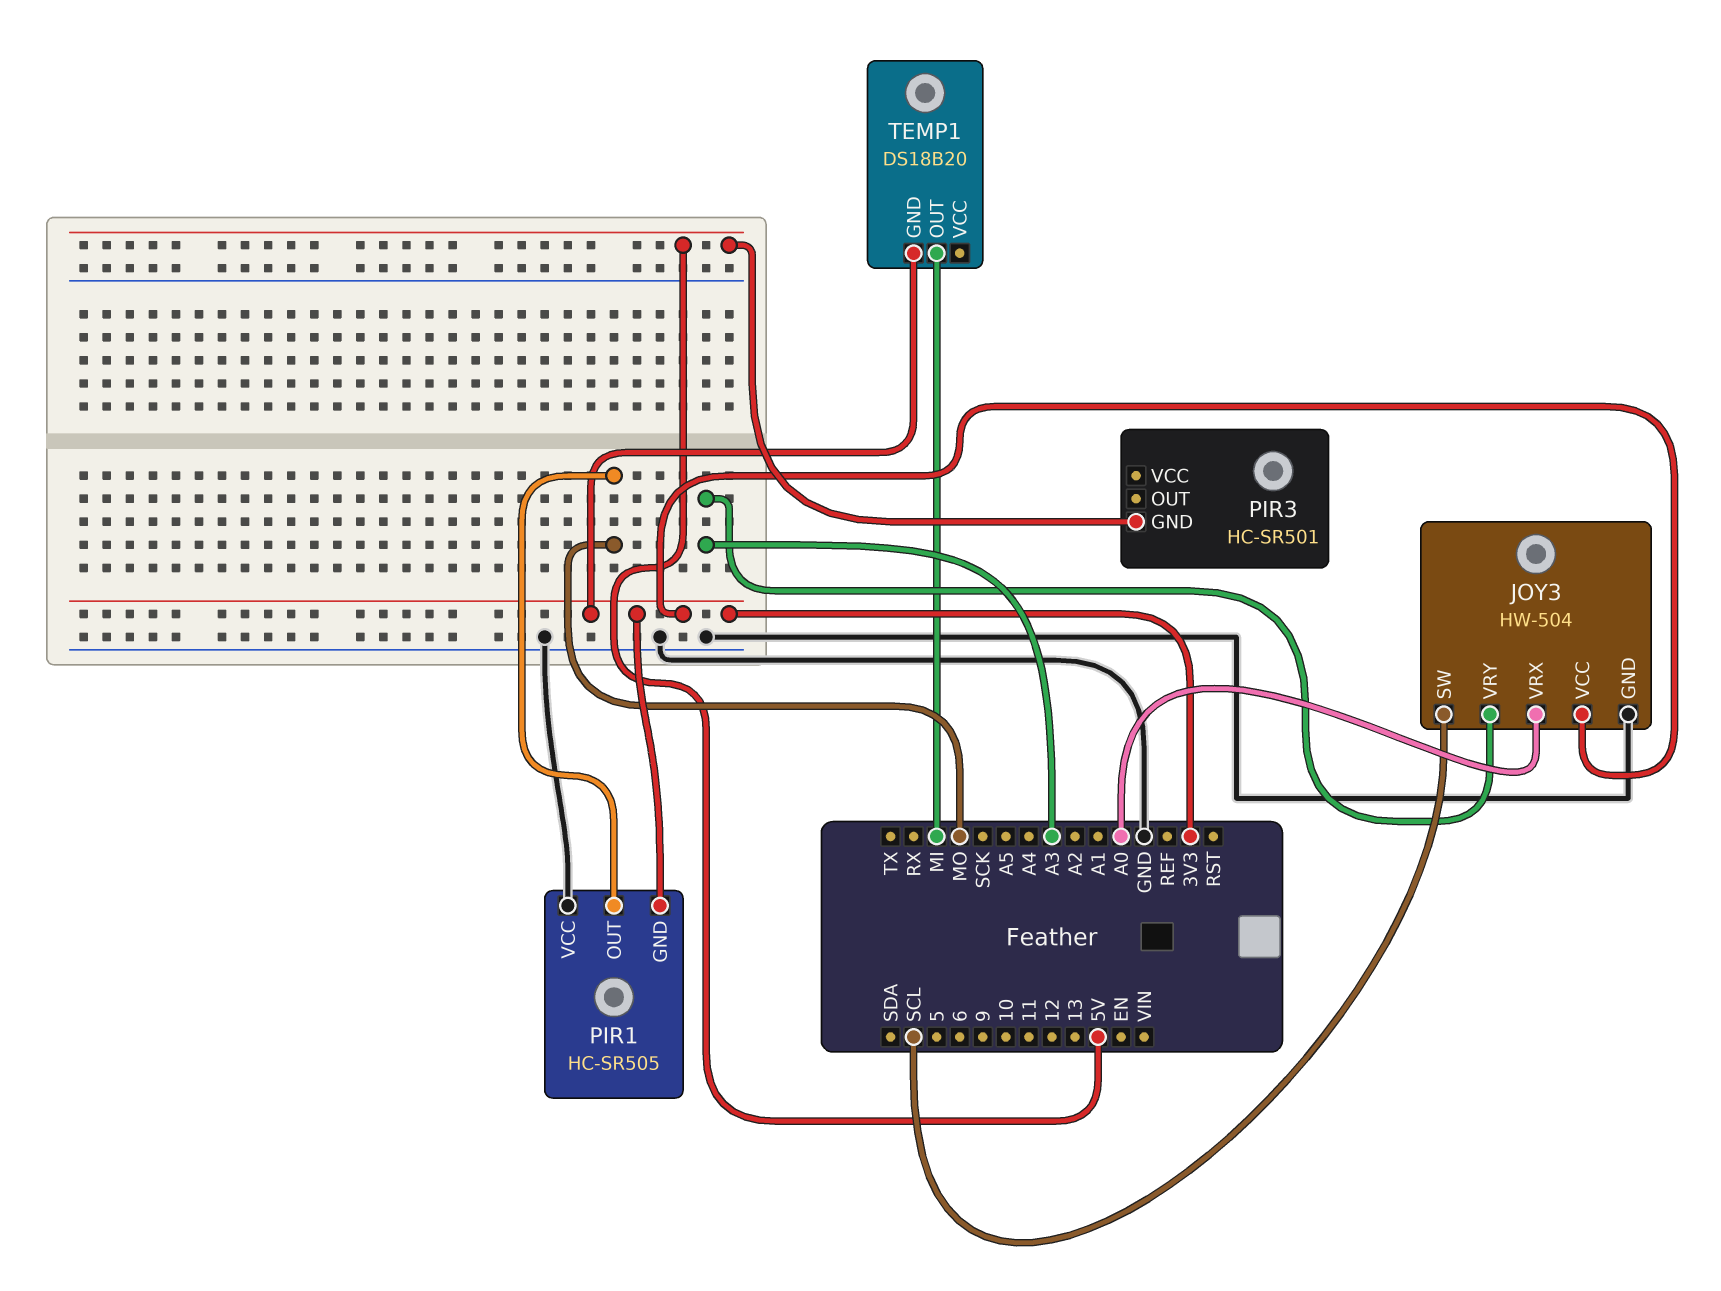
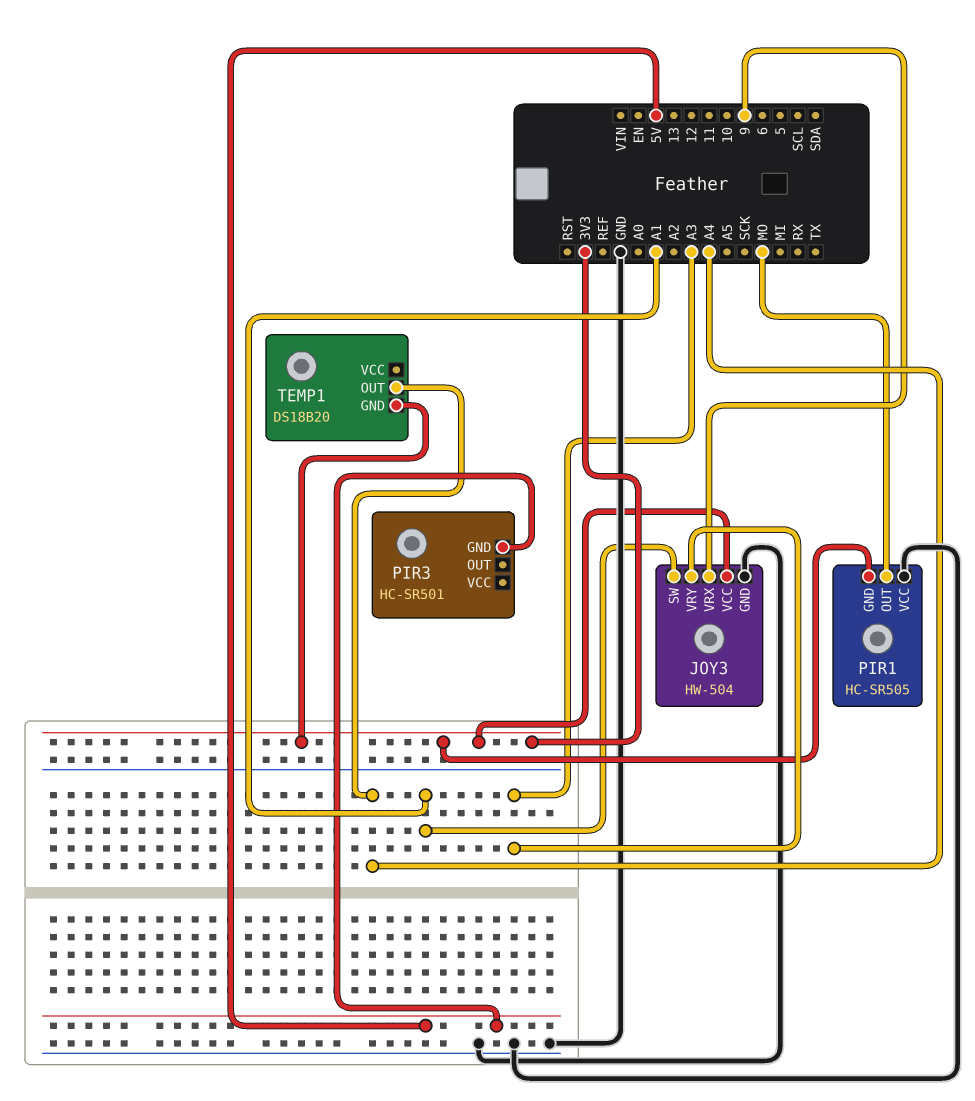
JOY3 pin SW: SCL -> A1
JOY3 pin VRX: A0 -> 9
TEMP1 pin OUT: MI -> A4

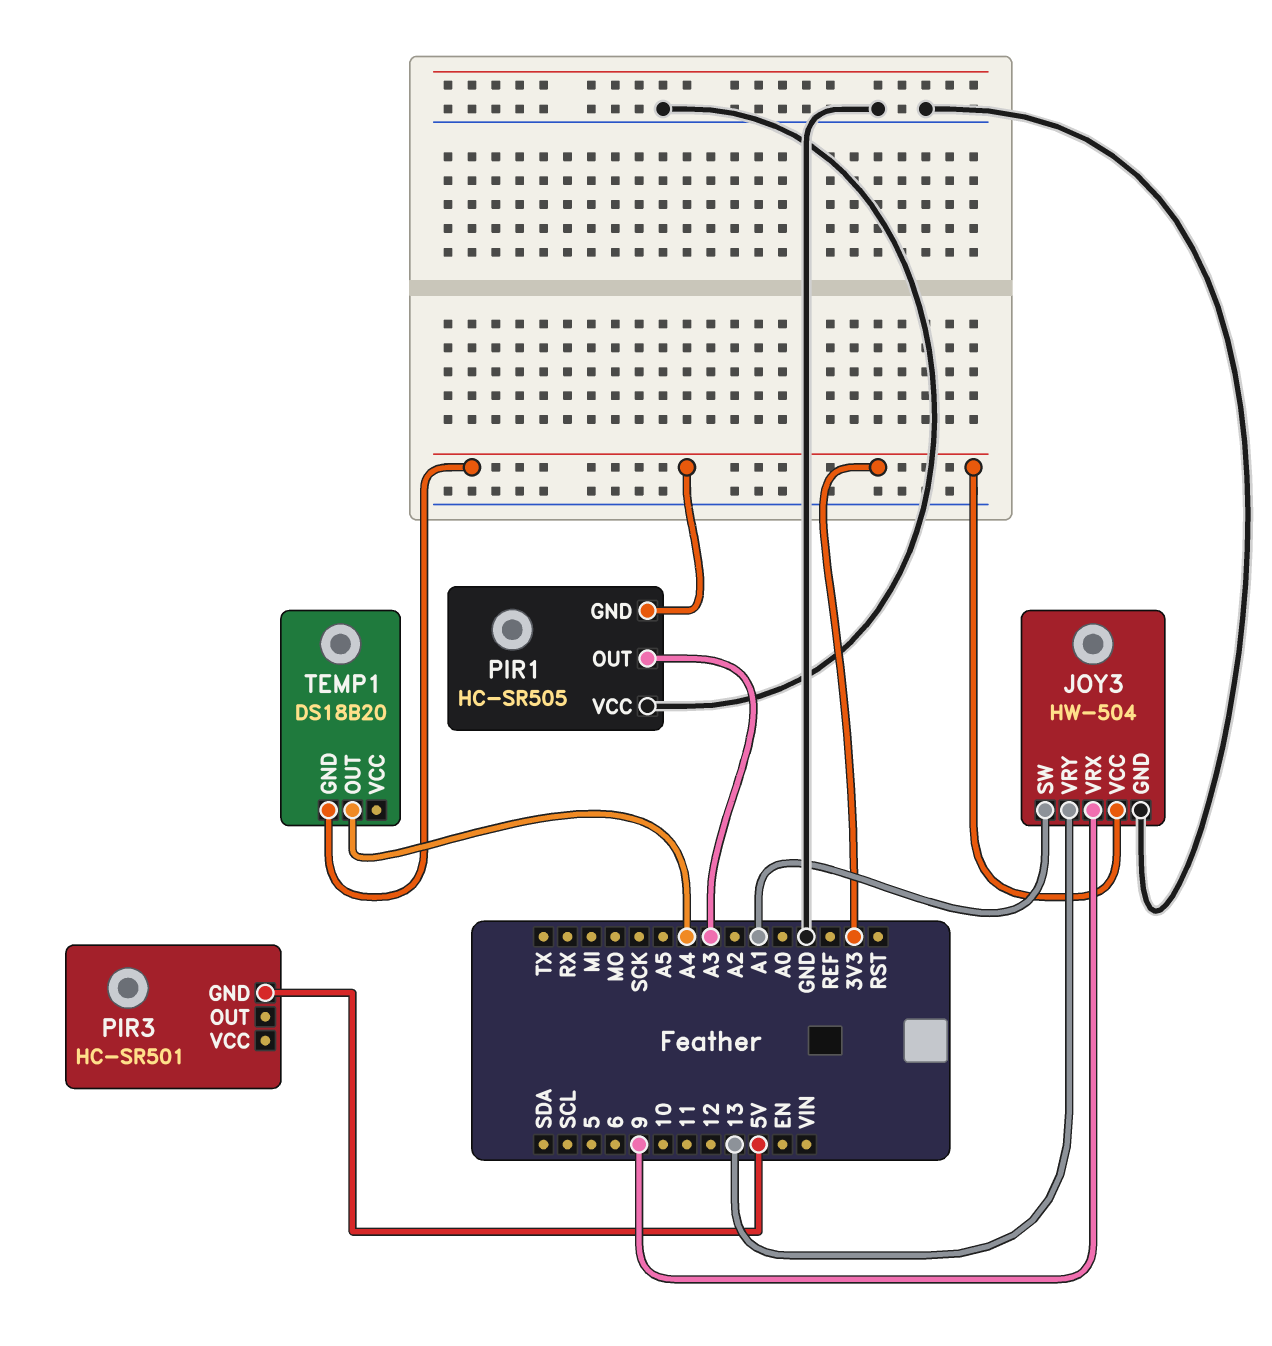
JOY3 pin VRY: A3 -> 13
PIR1 pin OUT: MO -> A3

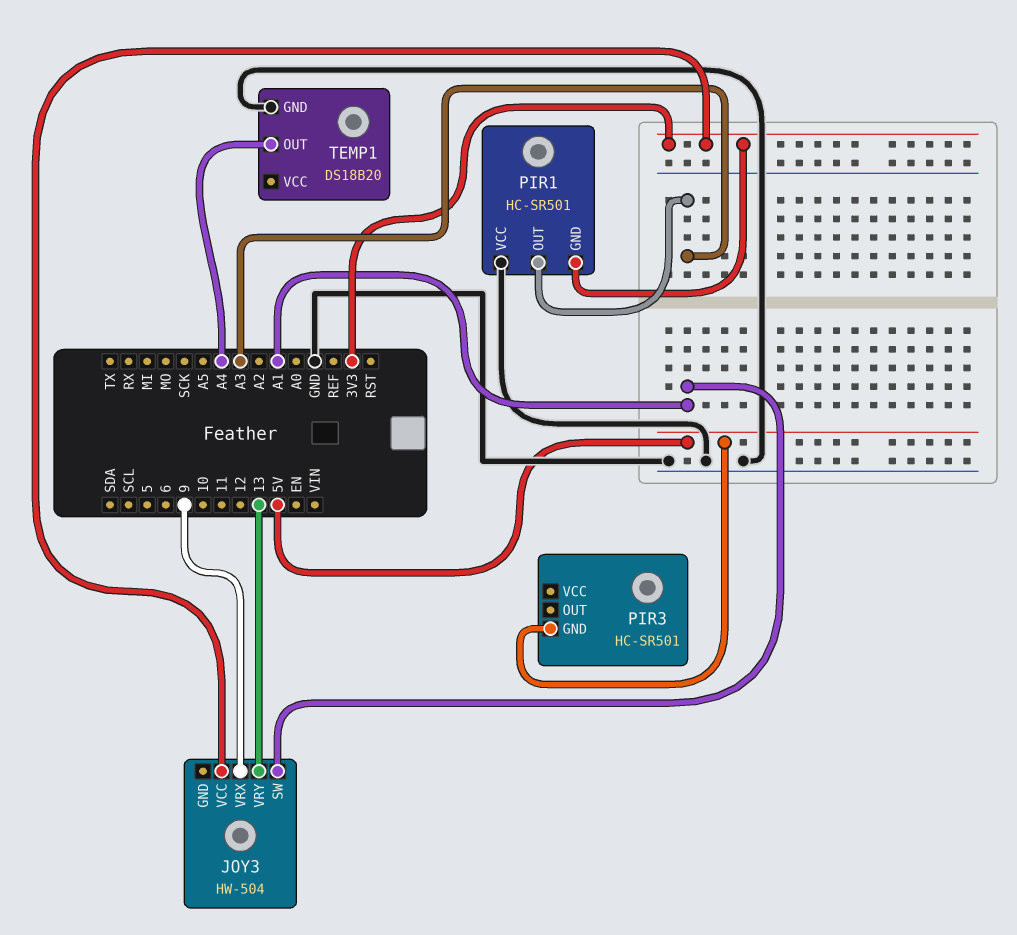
JOY3 pin GND: GND -> none
PIR1: HC-SR505 -> HC-SR501
TEMP1 pin GND: 3V3 -> GND

